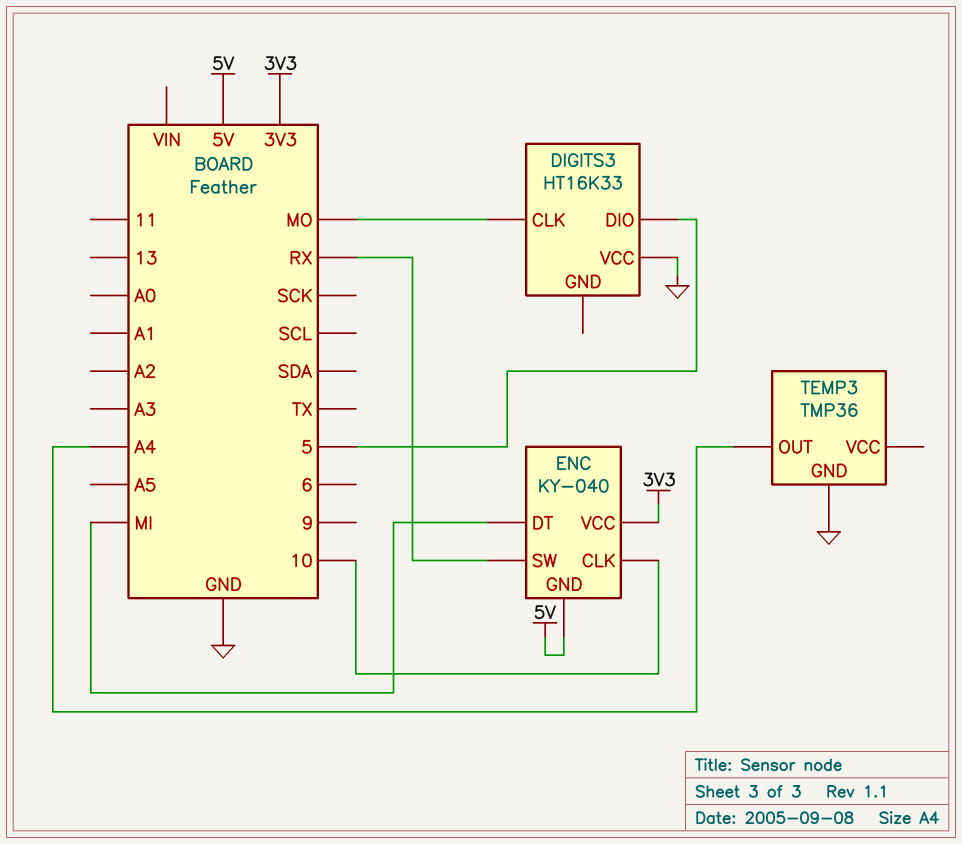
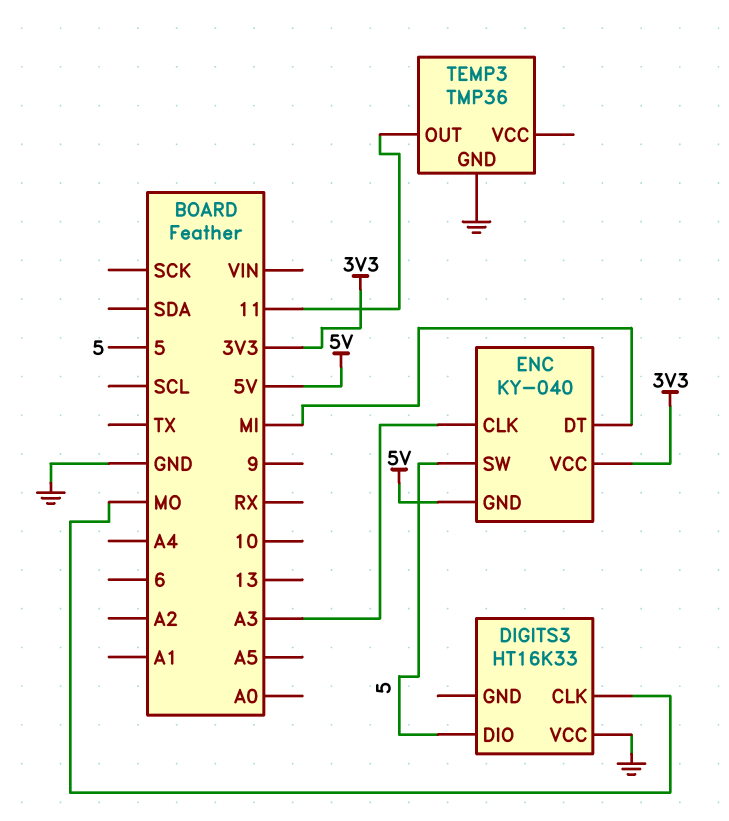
ENC pin CLK: 10 -> A3
ENC pin SW: RX -> 5
TEMP3 pin OUT: A4 -> 11

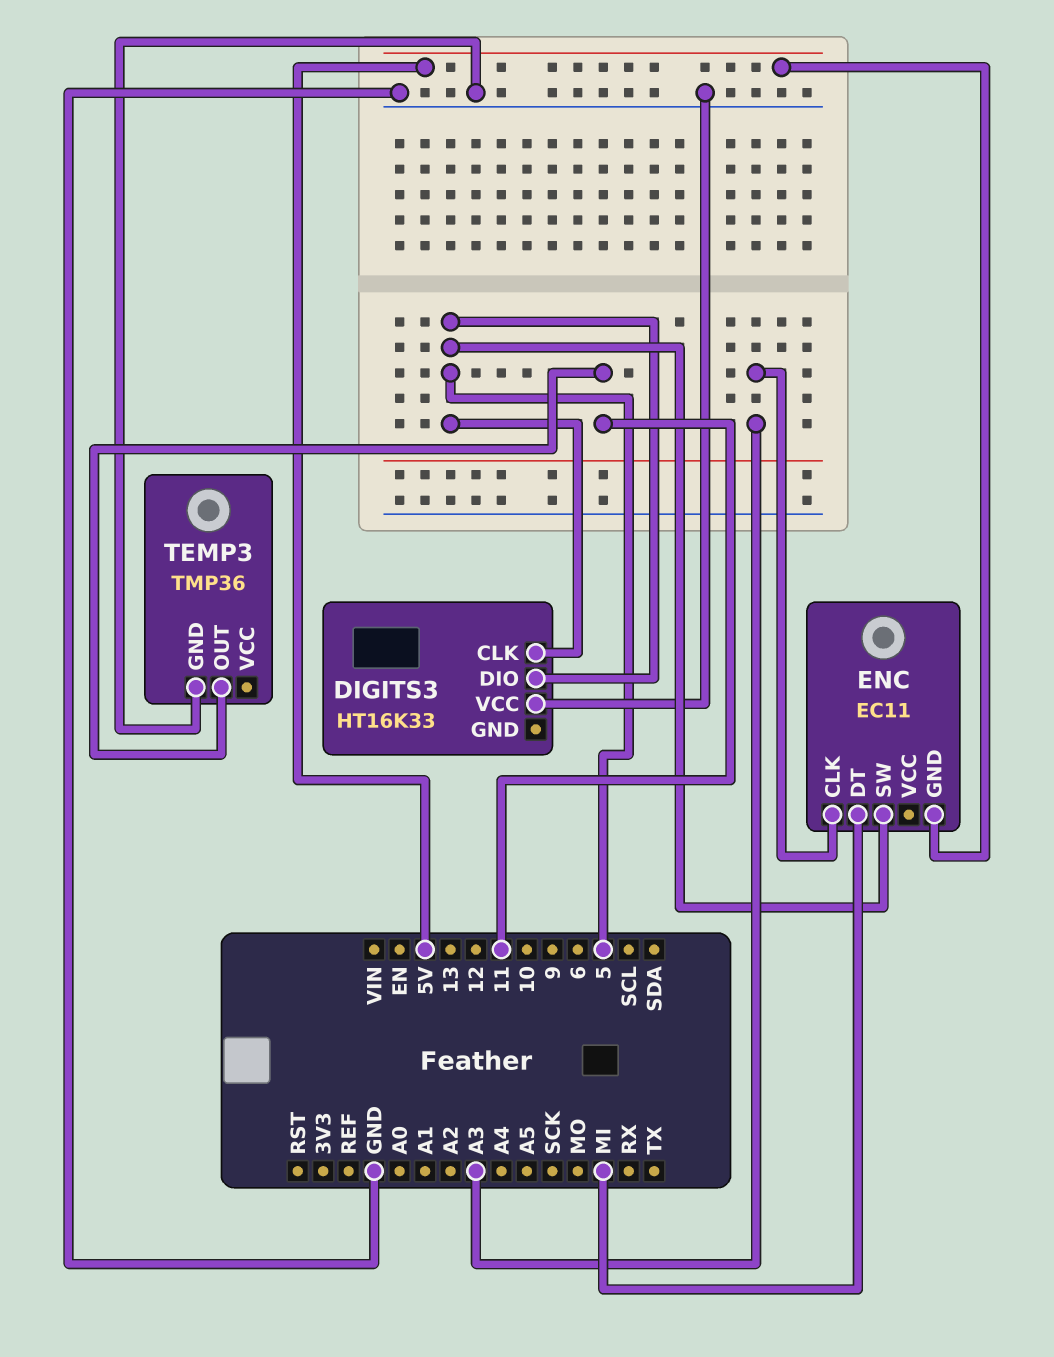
DIGITS3 pin CLK: MO -> 5
ENC: KY-040 -> EC11
ENC pin VCC: 3V3 -> none

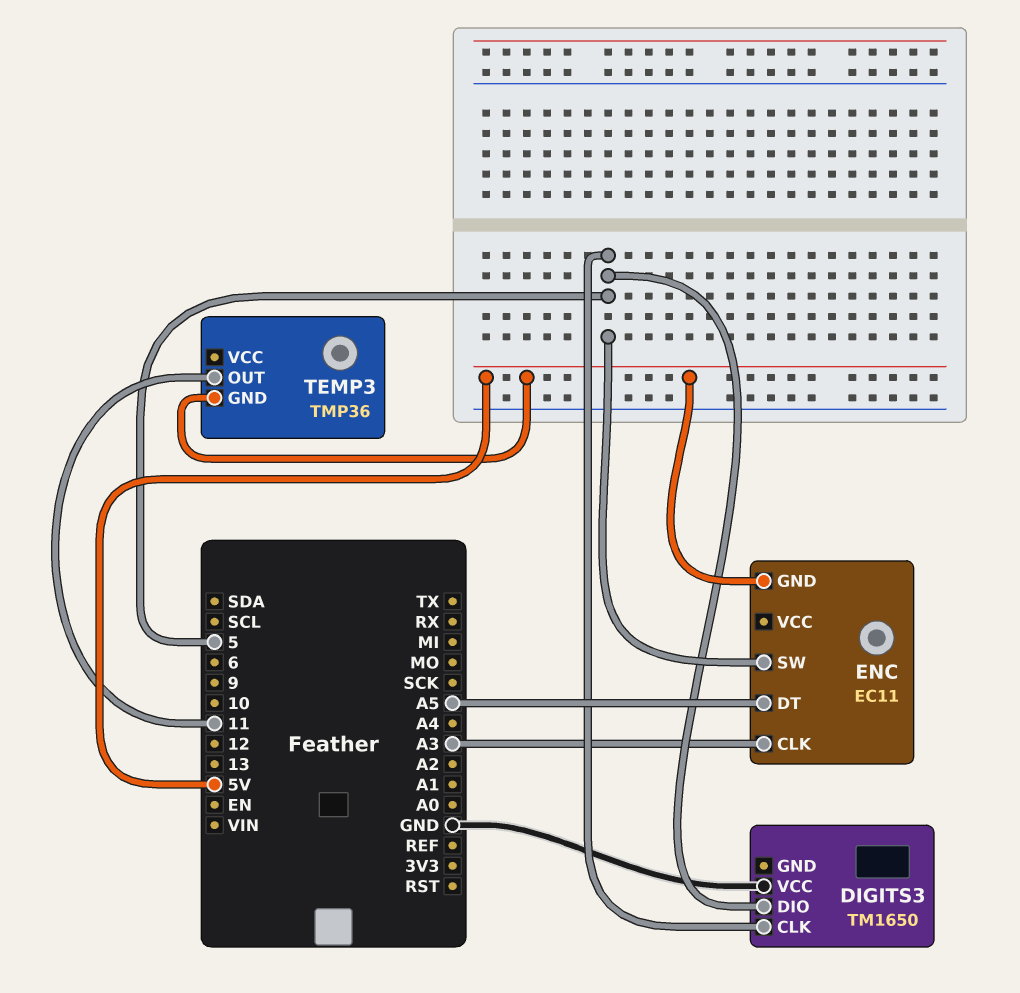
DIGITS3: HT16K33 -> TM1650
ENC pin DT: MI -> A5
TEMP3 pin GND: GND -> 5V

